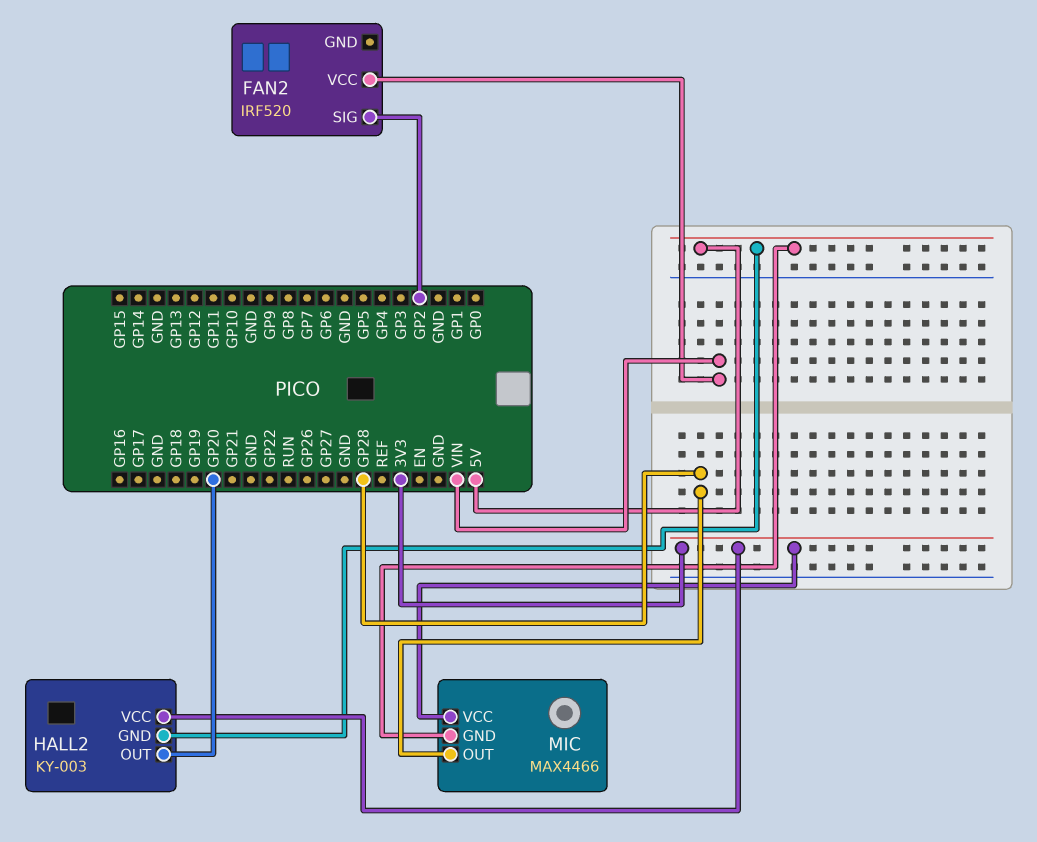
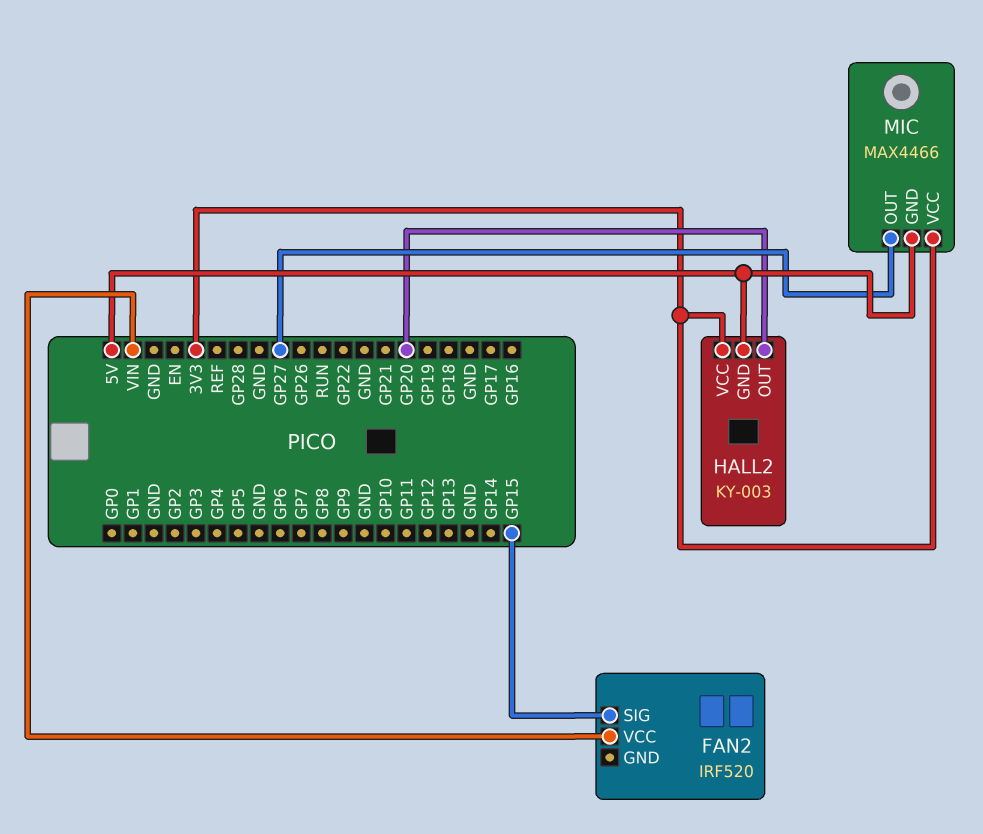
FAN2 pin SIG: GP2 -> GP15
MIC pin OUT: GP28 -> GP27

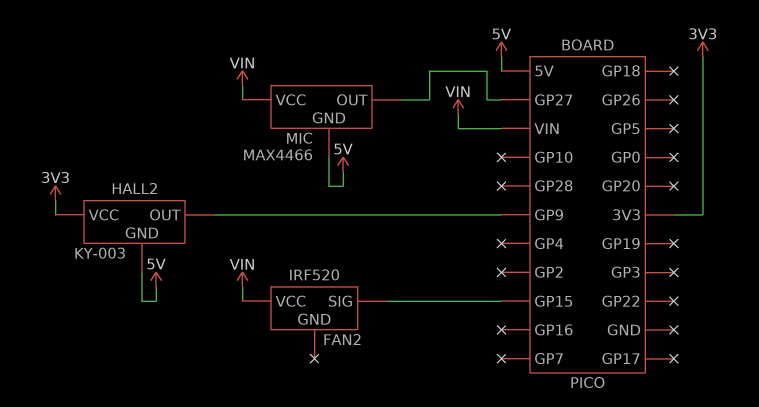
HALL2 pin OUT: GP20 -> GP9
MIC pin VCC: 3V3 -> VIN

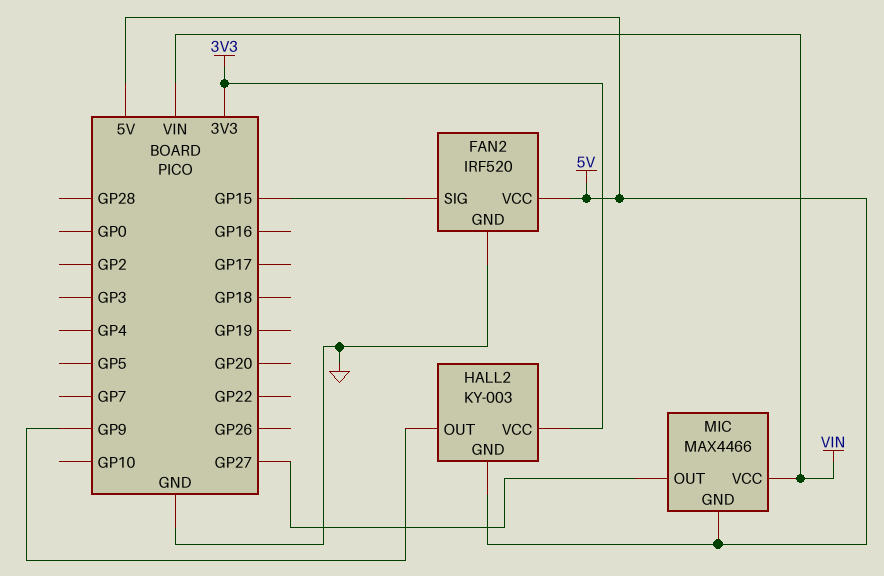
FAN2 pin GND: none -> GND
FAN2 pin VCC: VIN -> 5V

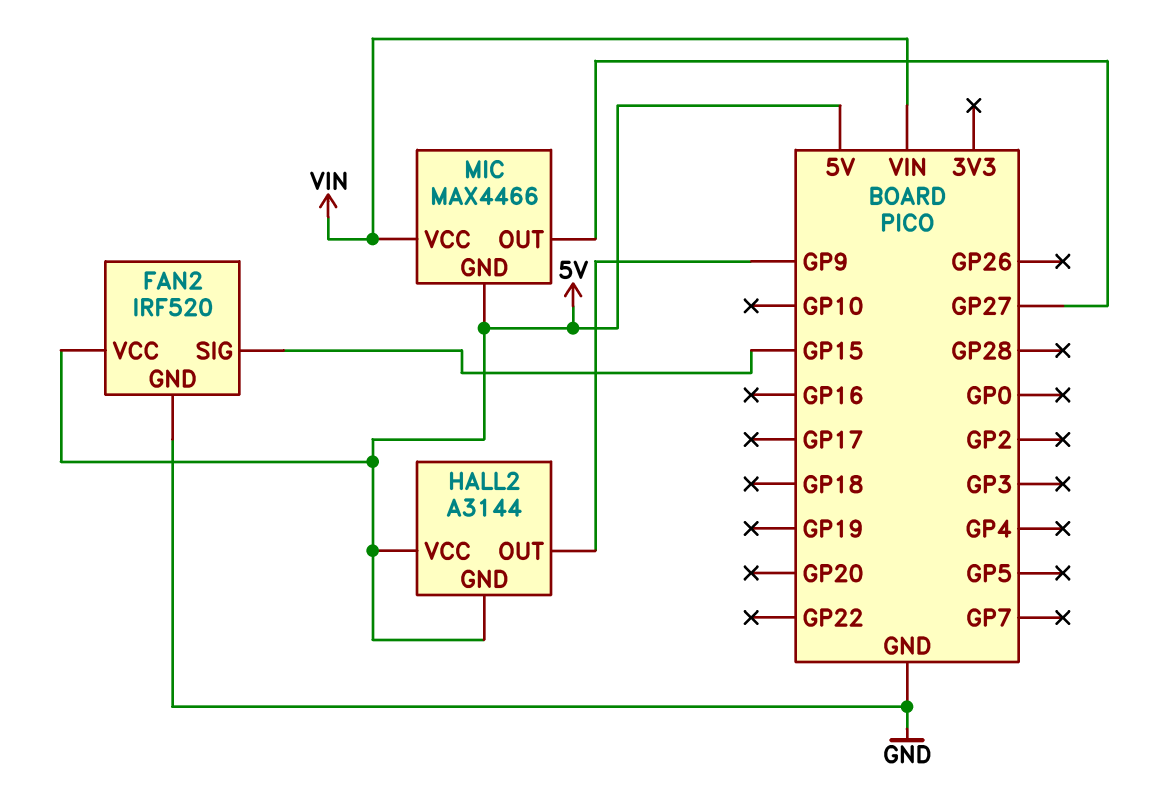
HALL2: KY-003 -> A3144
HALL2 pin VCC: 3V3 -> 5V

